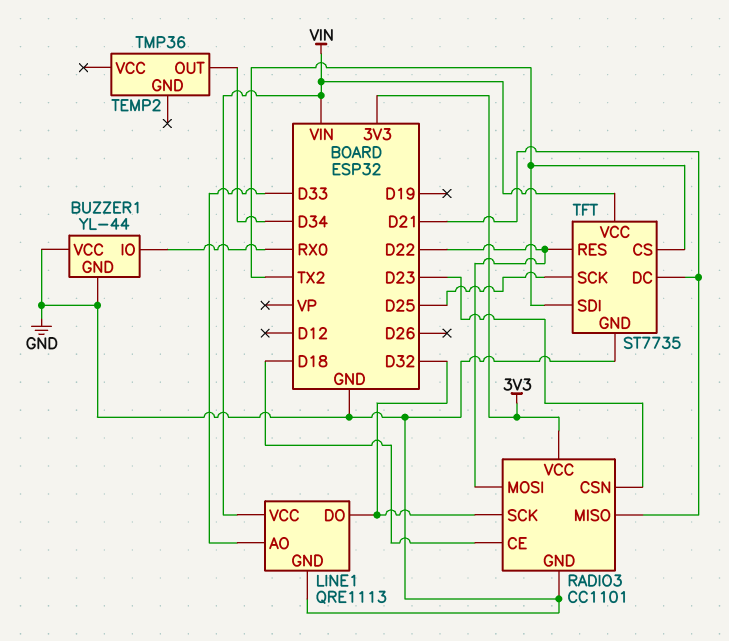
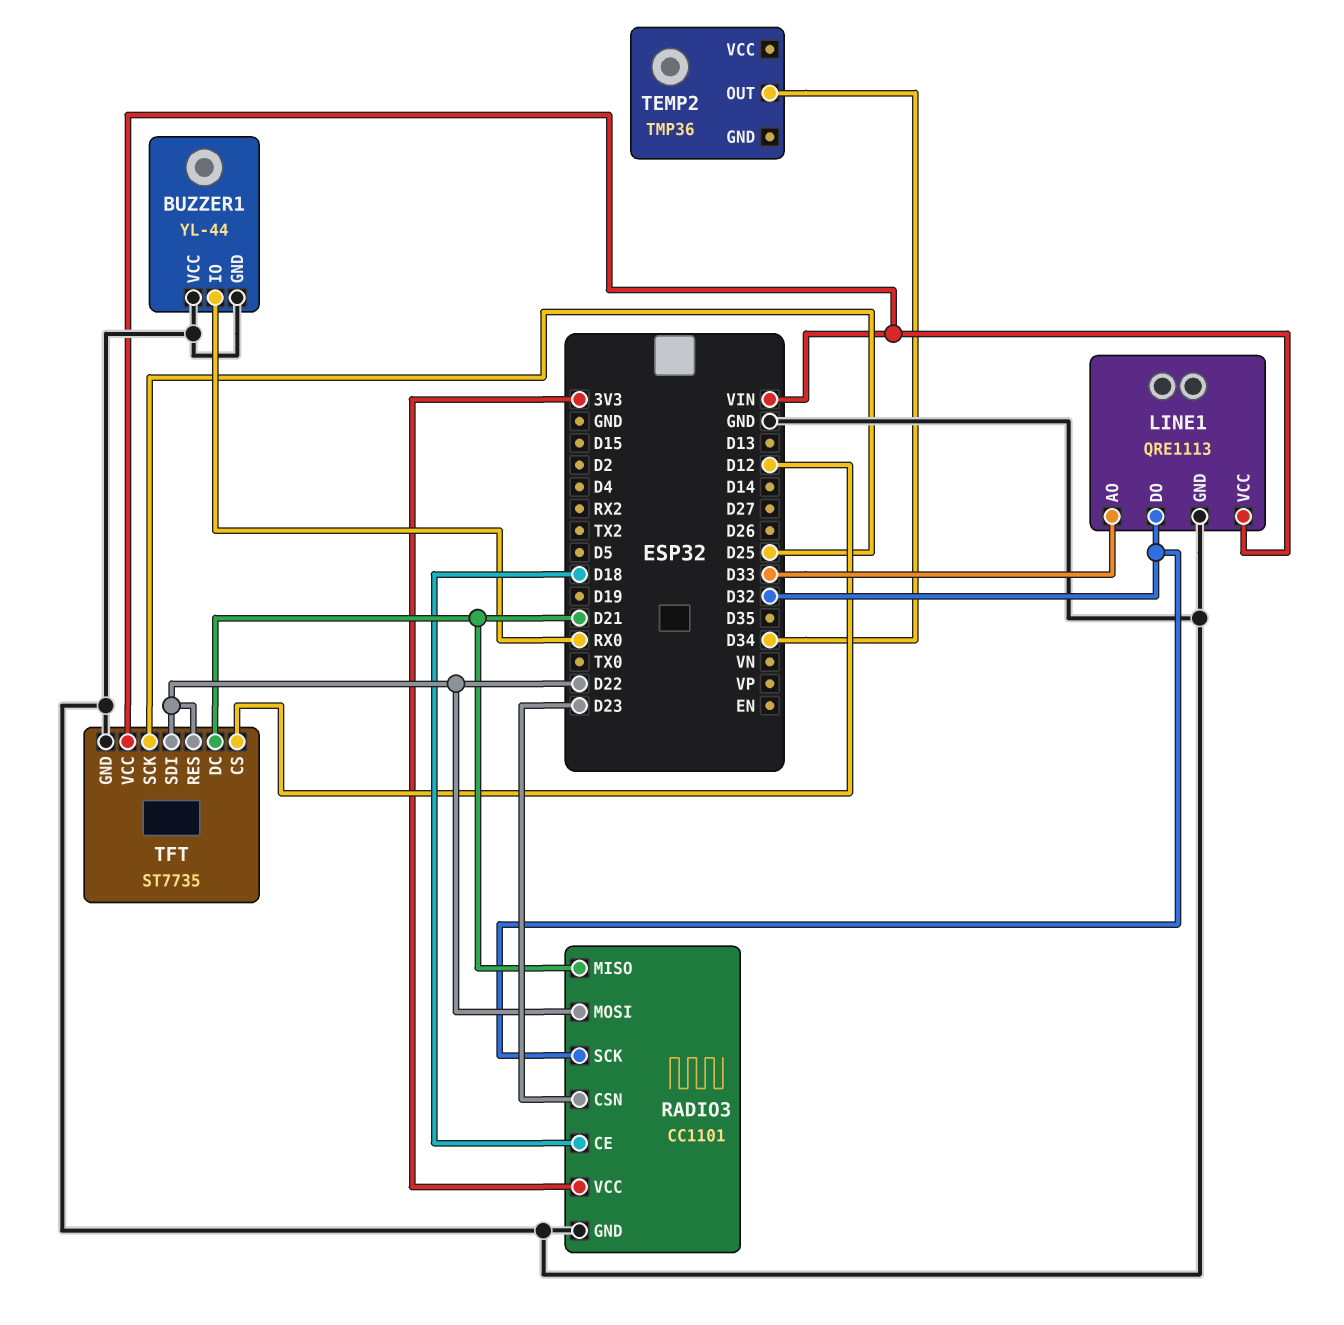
TFT pin CS: TX2 -> D12
TFT pin SDI: TX2 -> D22

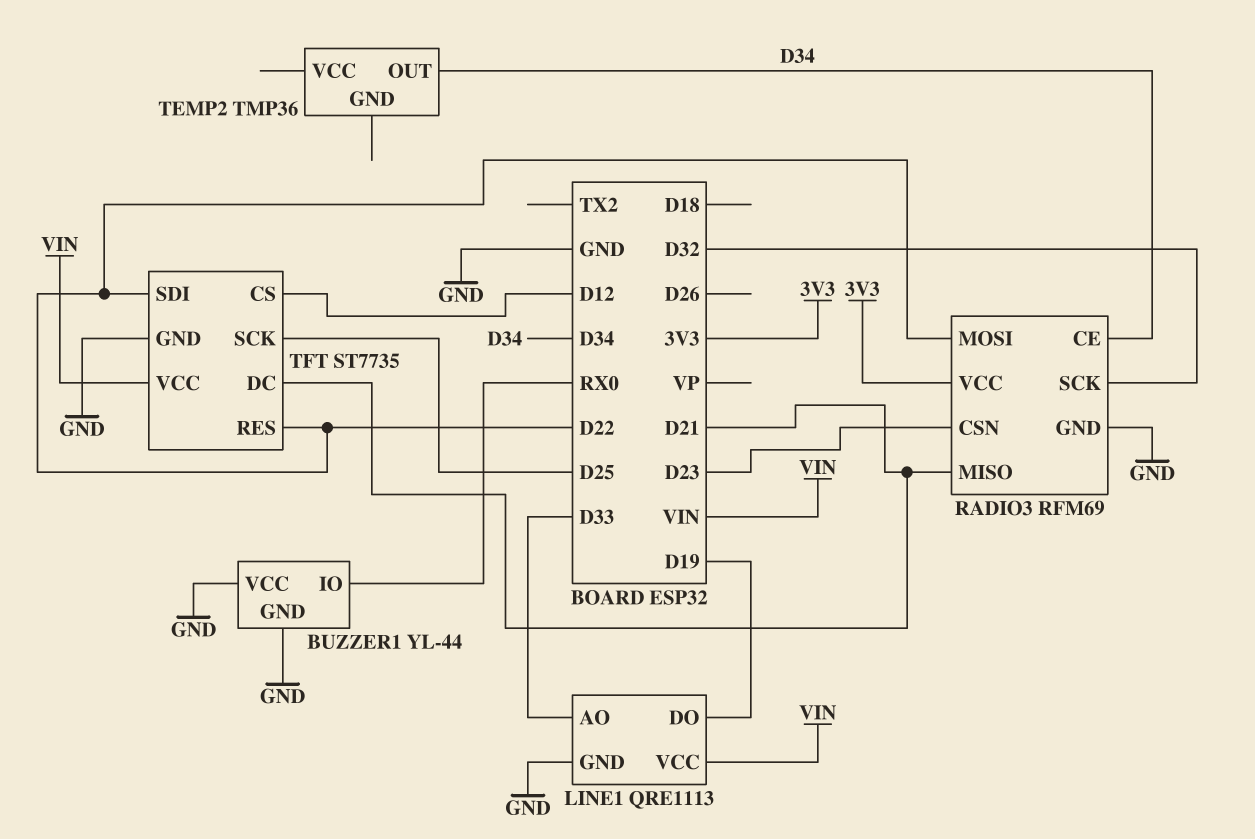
LINE1 pin DO: D32 -> D19
RADIO3: CC1101 -> RFM69
RADIO3 pin CE: D18 -> D34

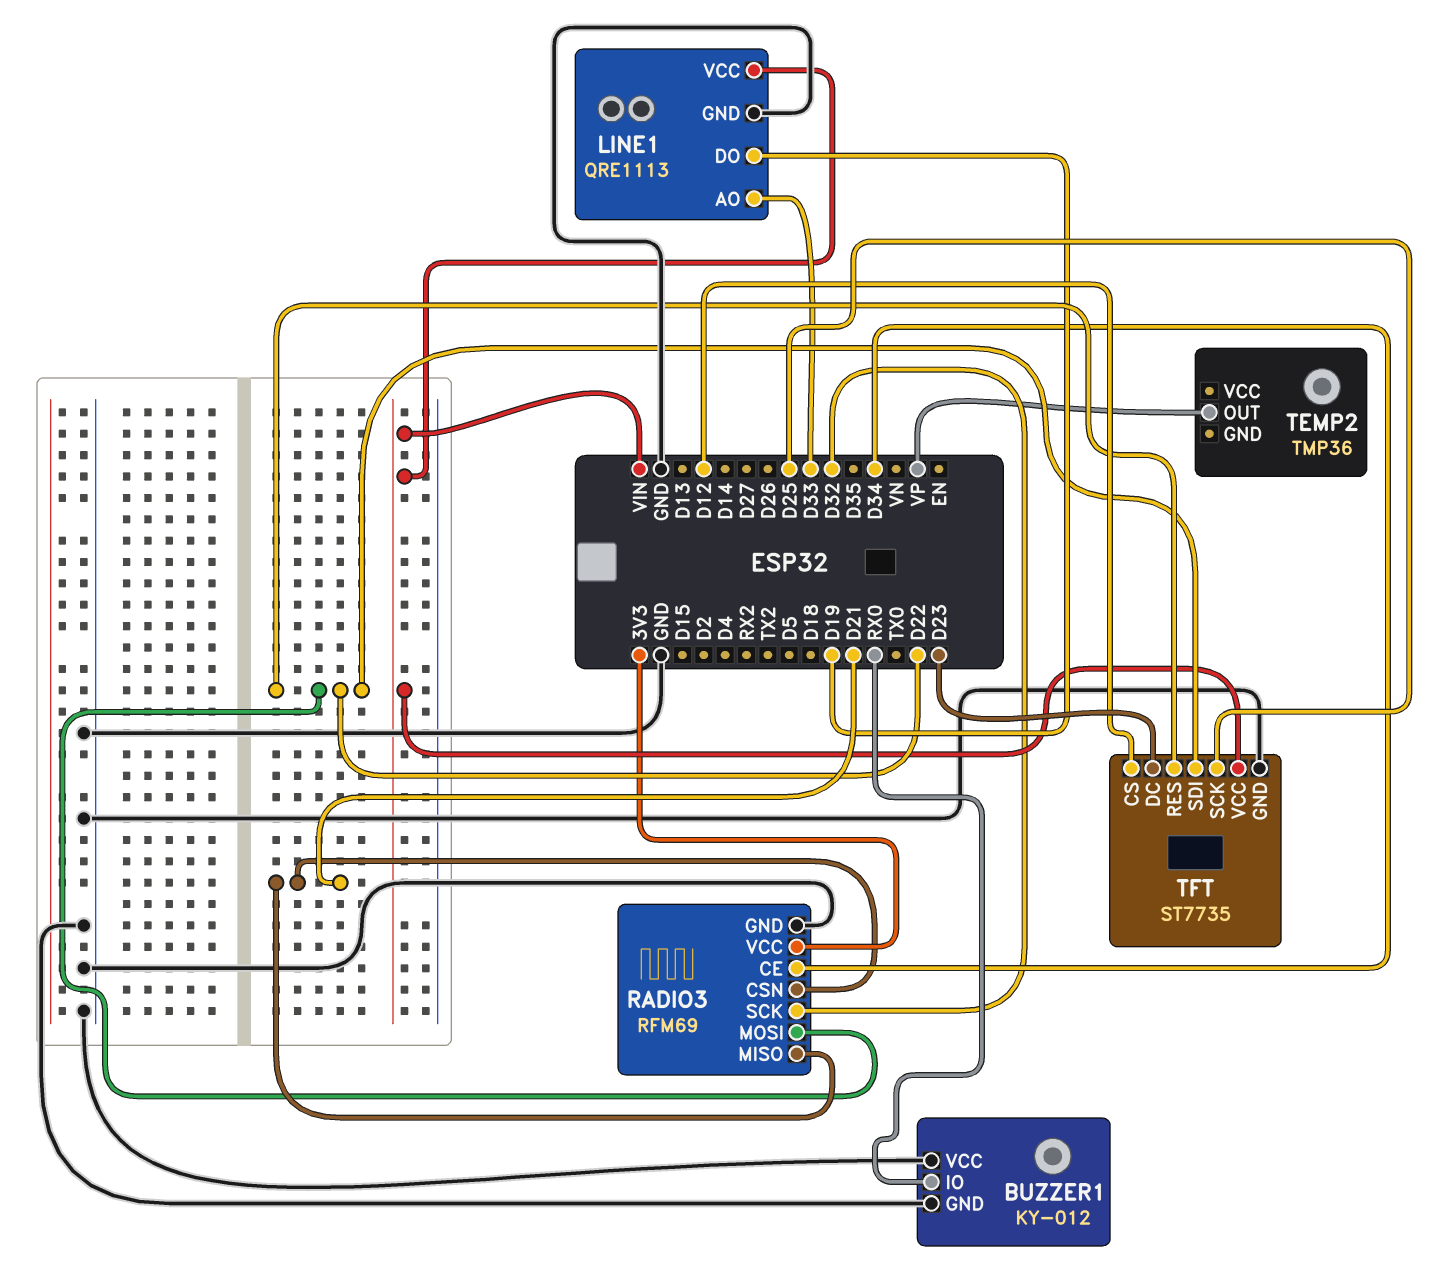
BUZZER1: YL-44 -> KY-012
RADIO3 pin CSN: D23 -> D21
TEMP2 pin OUT: D34 -> VP
TFT pin DC: D21 -> D23

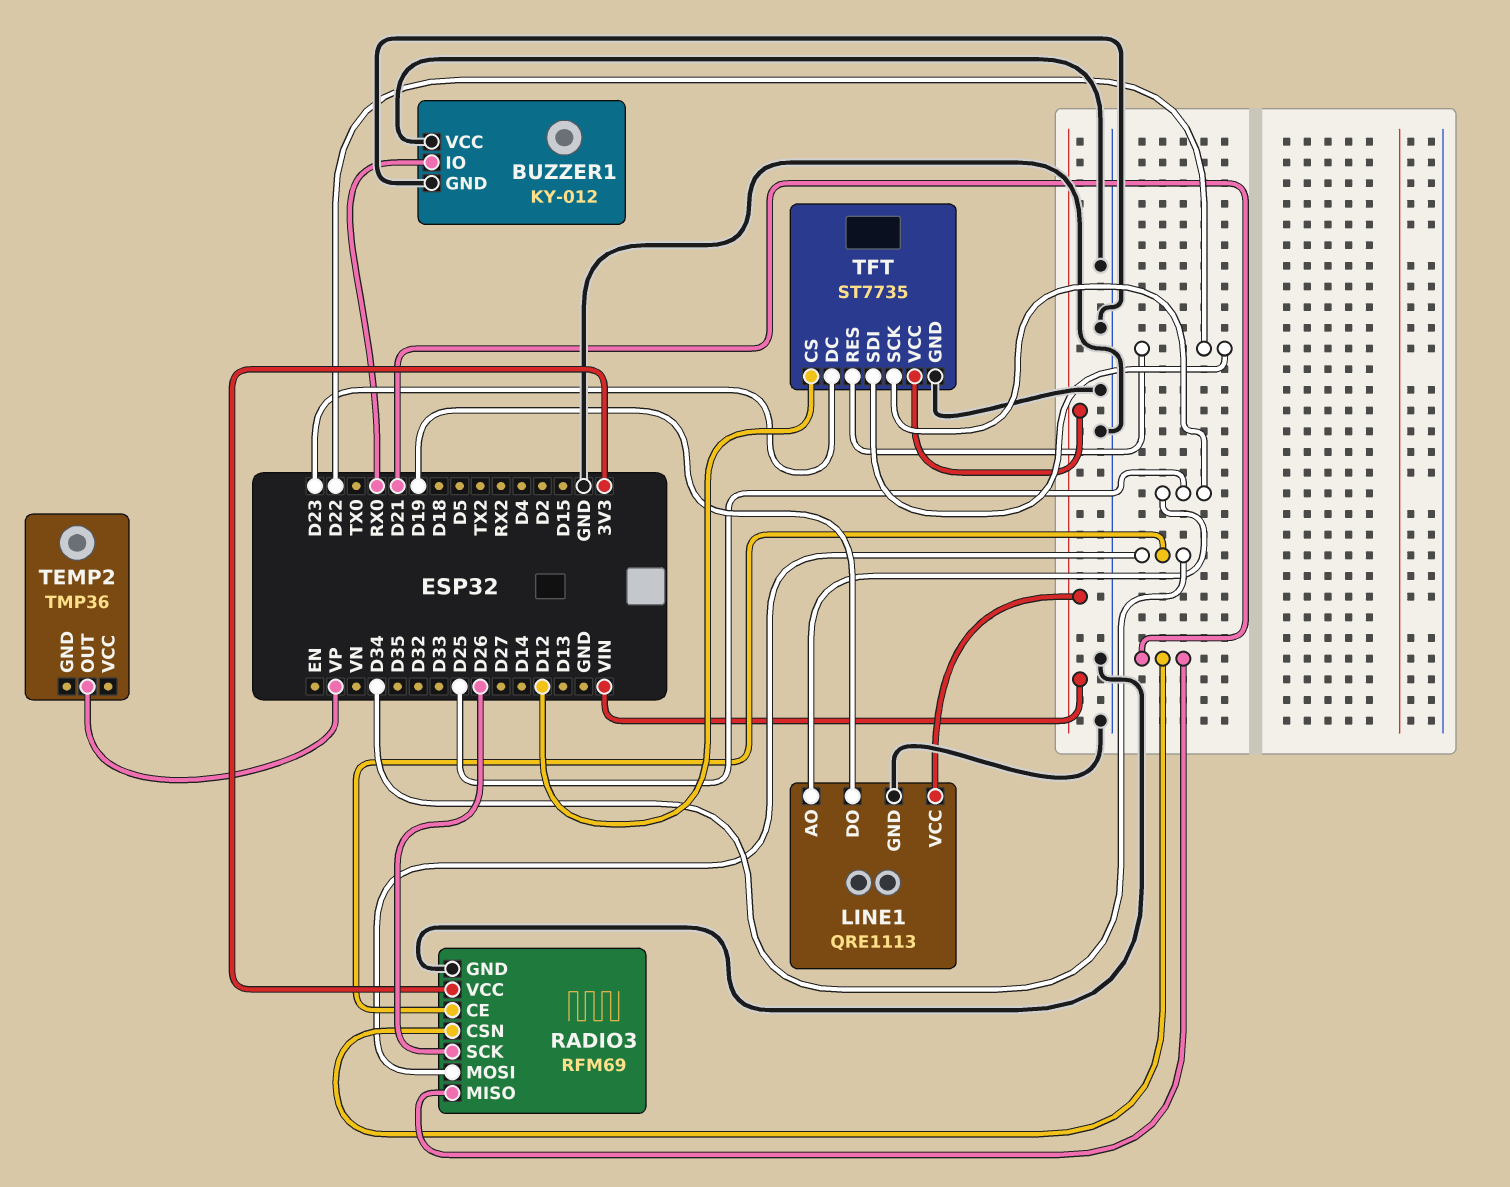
LINE1 pin AO: D33 -> D25
RADIO3 pin MOSI: D22 -> D34
RADIO3 pin SCK: D32 -> D26

